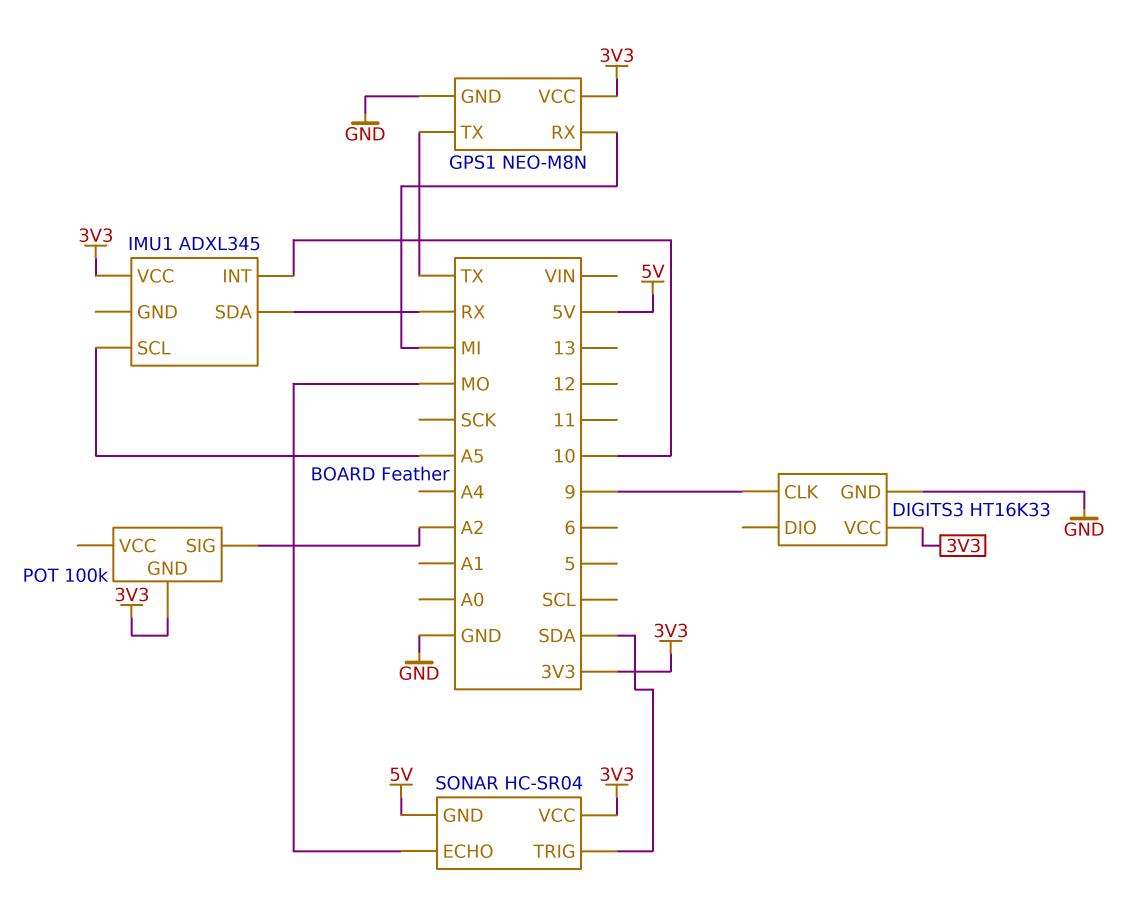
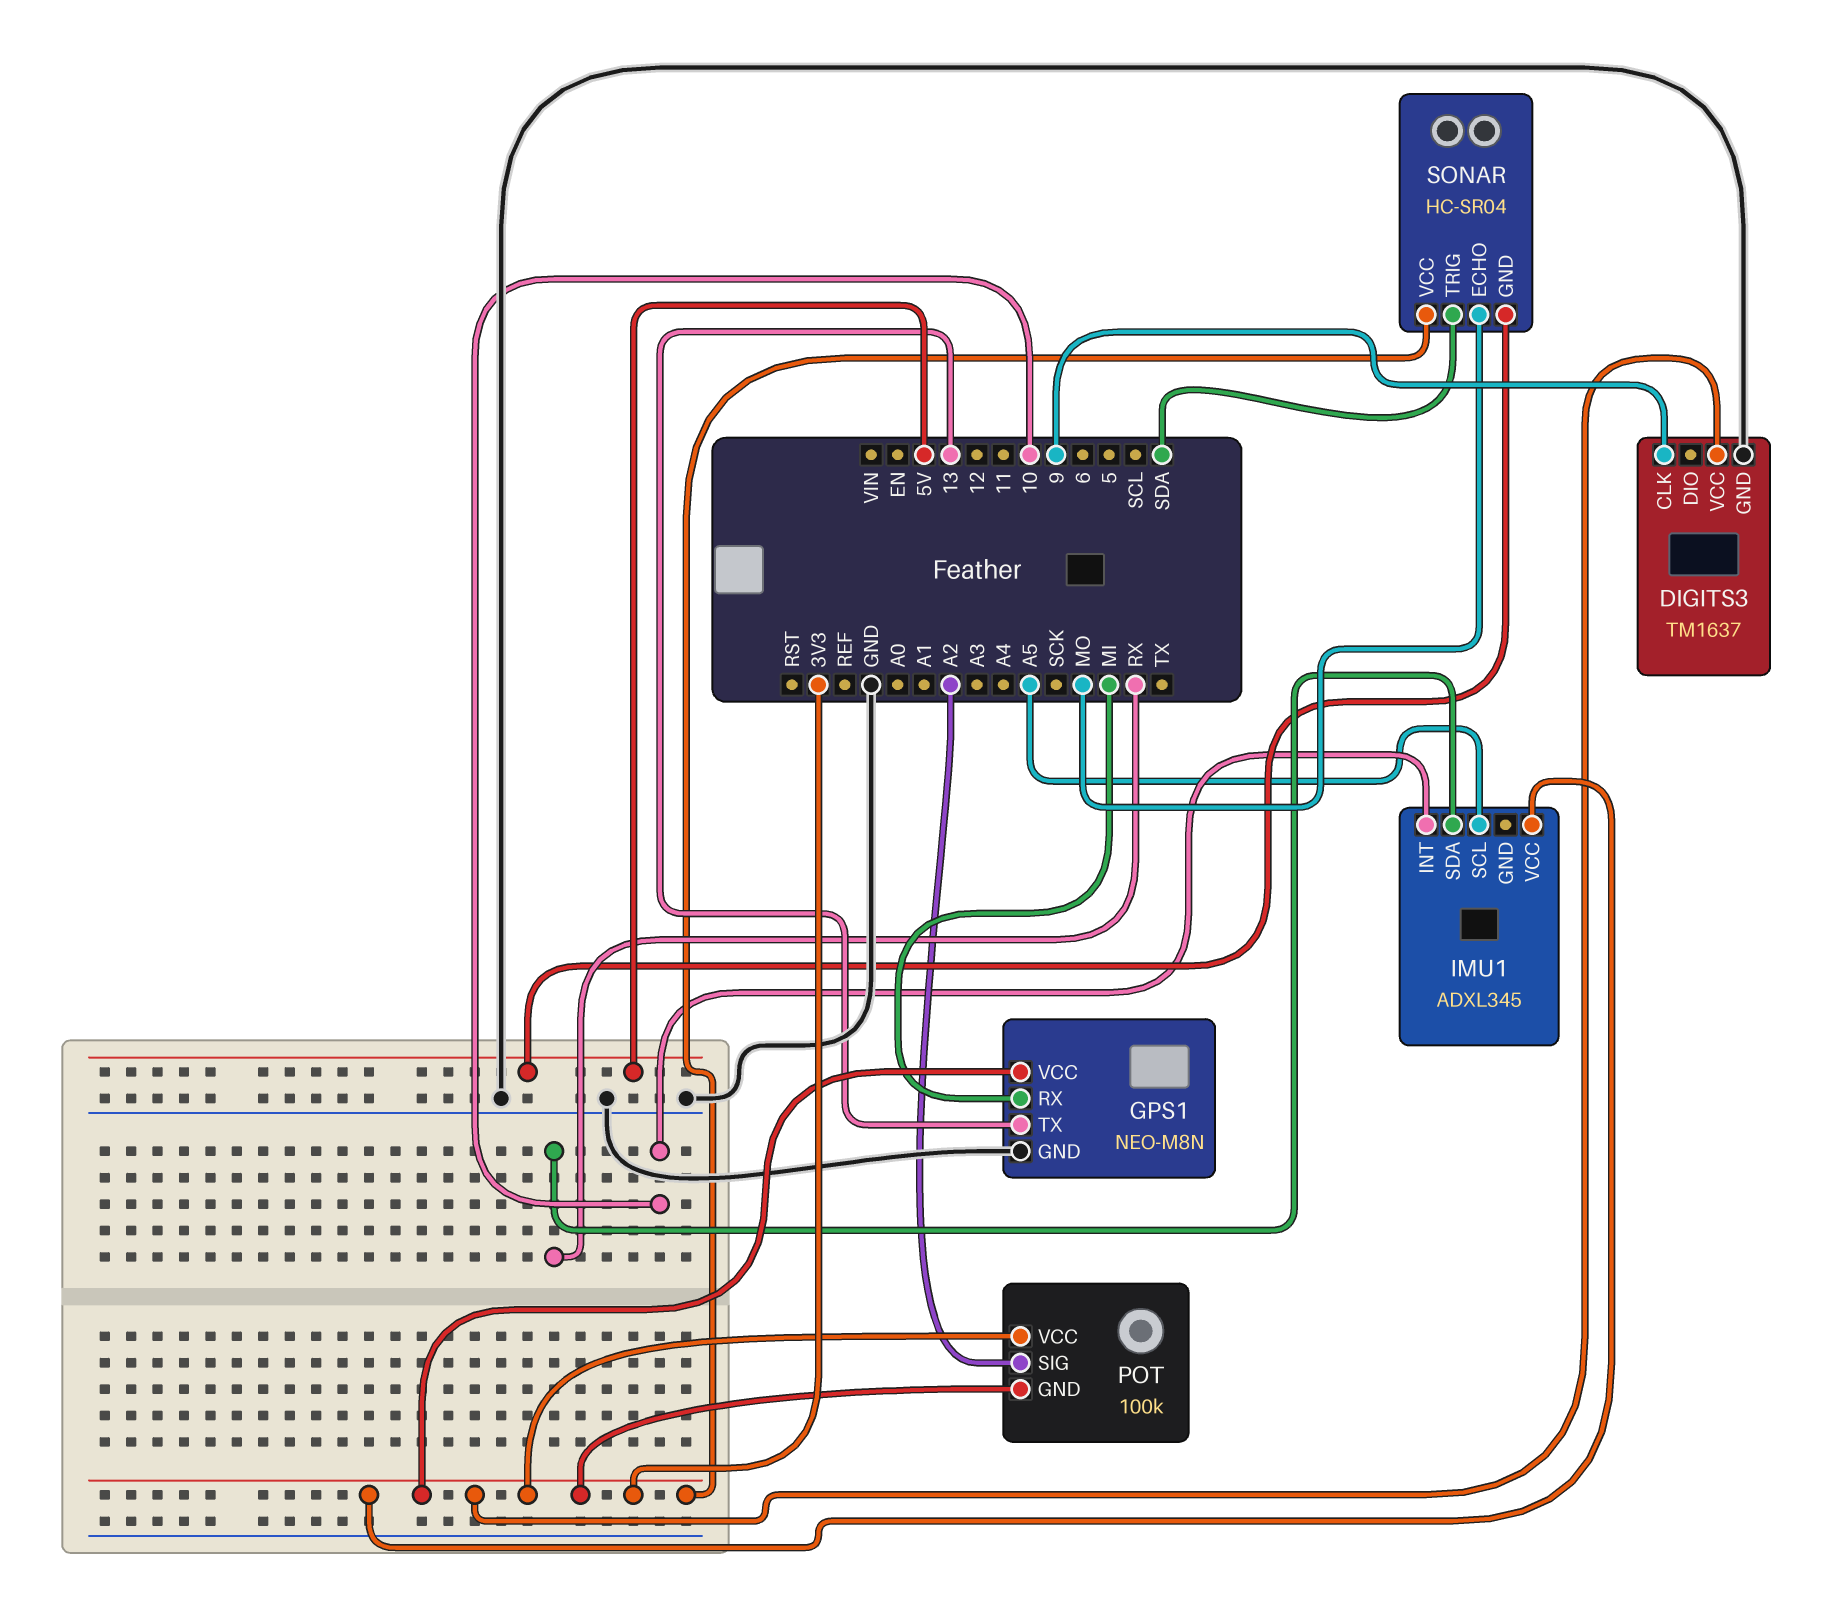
DIGITS3: HT16K33 -> TM1637
GPS1 pin TX: TX -> 13
POT pin VCC: none -> 3V3

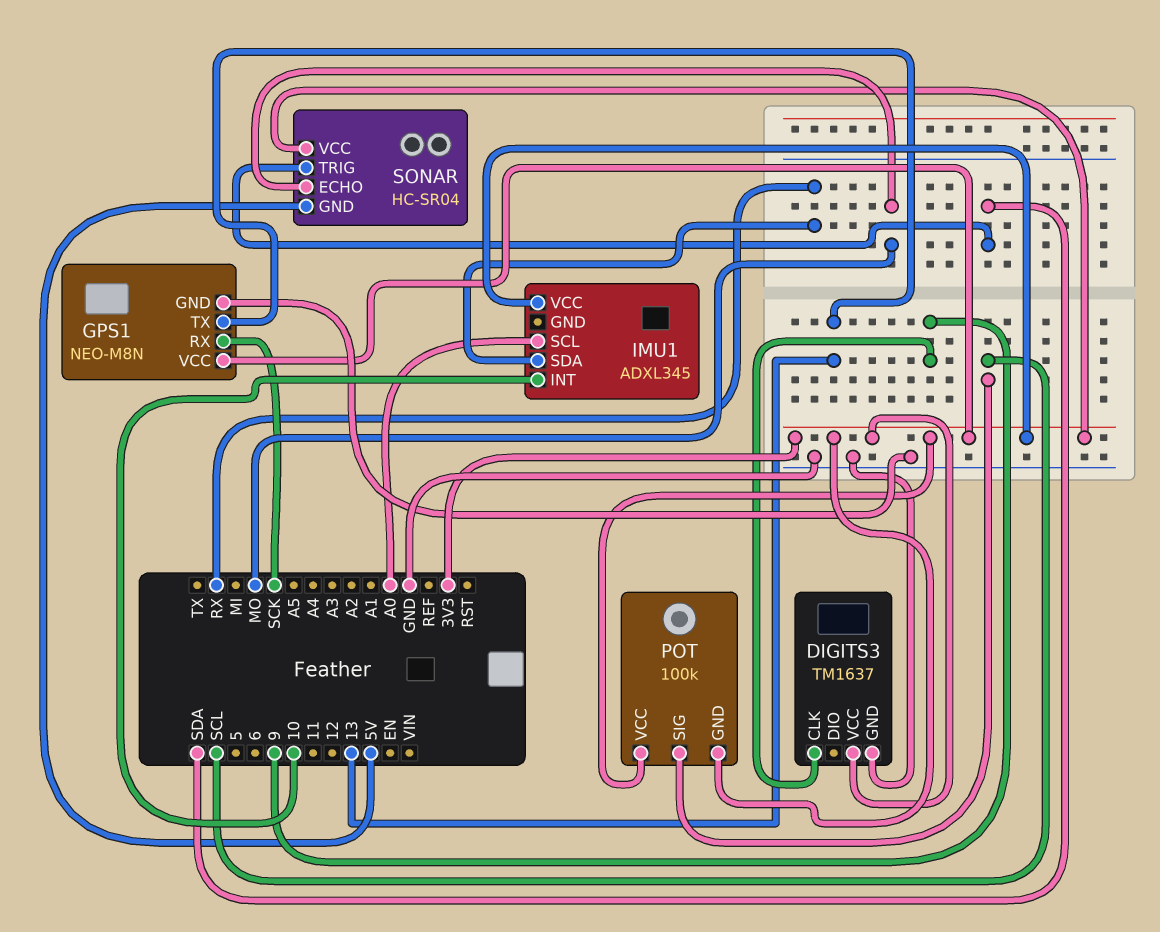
GPS1 pin RX: MI -> SCK
IMU1 pin SCL: A5 -> A0
POT pin SIG: A2 -> SCL

